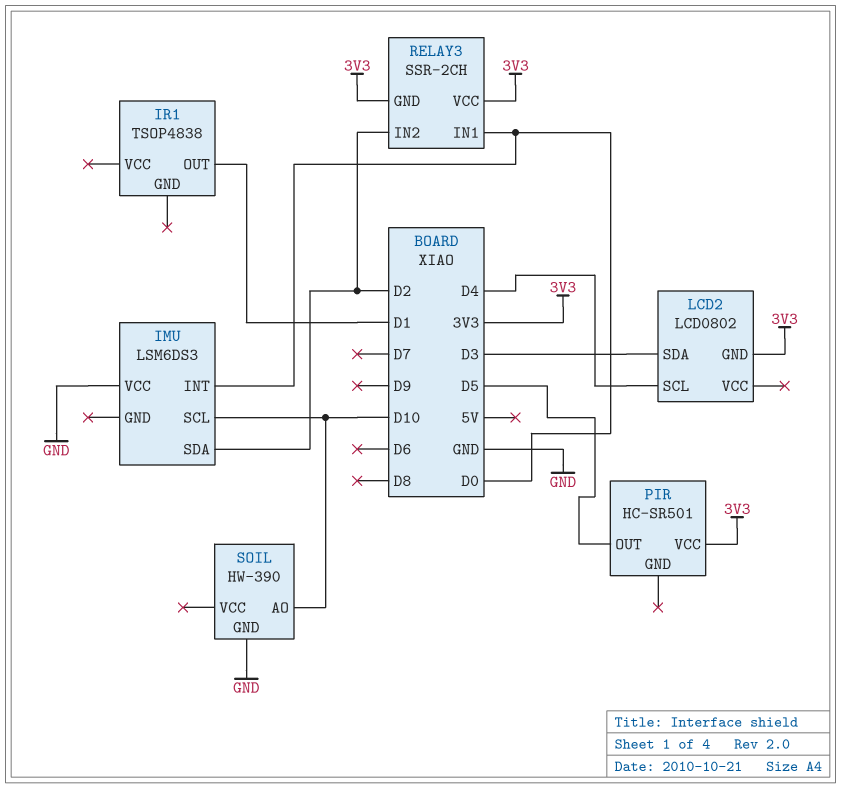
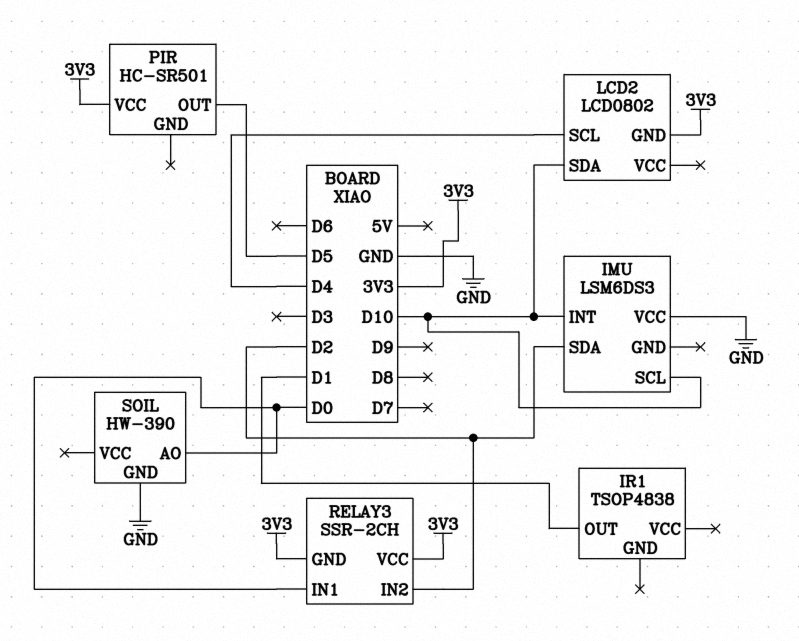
IMU pin INT: D0 -> D10
LCD2 pin SDA: D3 -> D10
SOIL pin AO: D10 -> D0

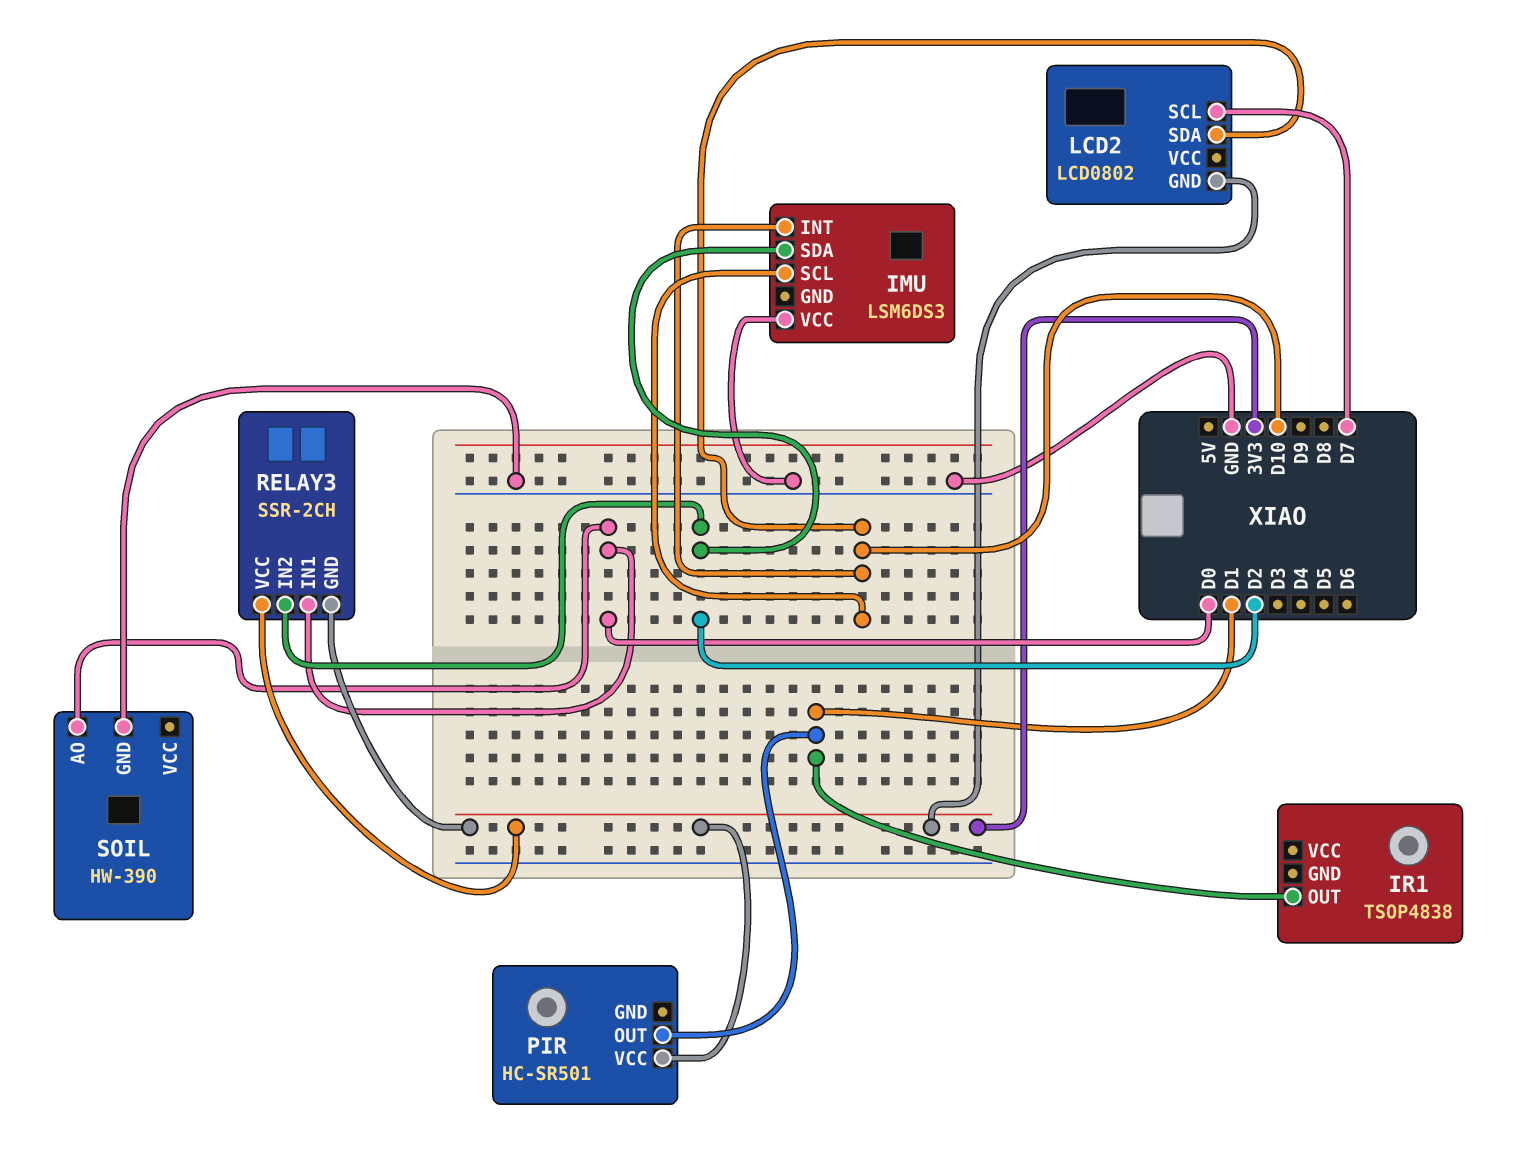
LCD2 pin SCL: D4 -> D7
PIR pin OUT: D5 -> D1

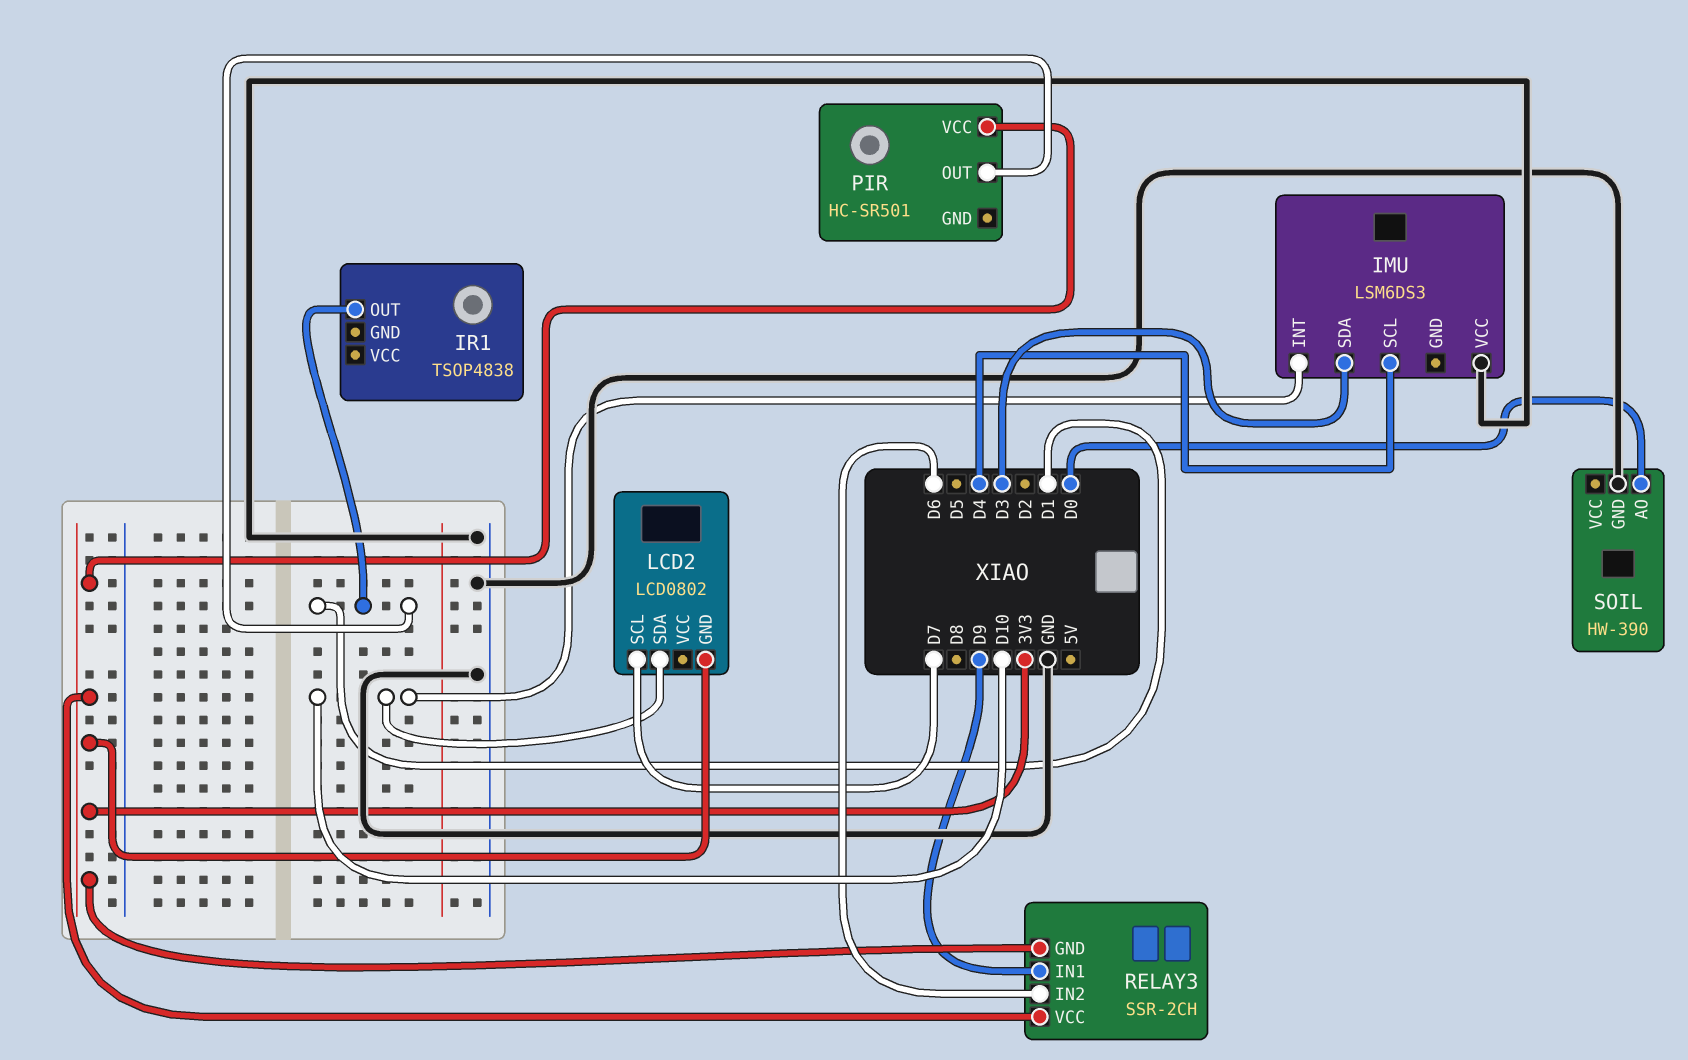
IMU pin SCL: D10 -> D4
IMU pin SDA: D2 -> D3
RELAY3 pin IN1: D0 -> D9
RELAY3 pin IN2: D2 -> D6

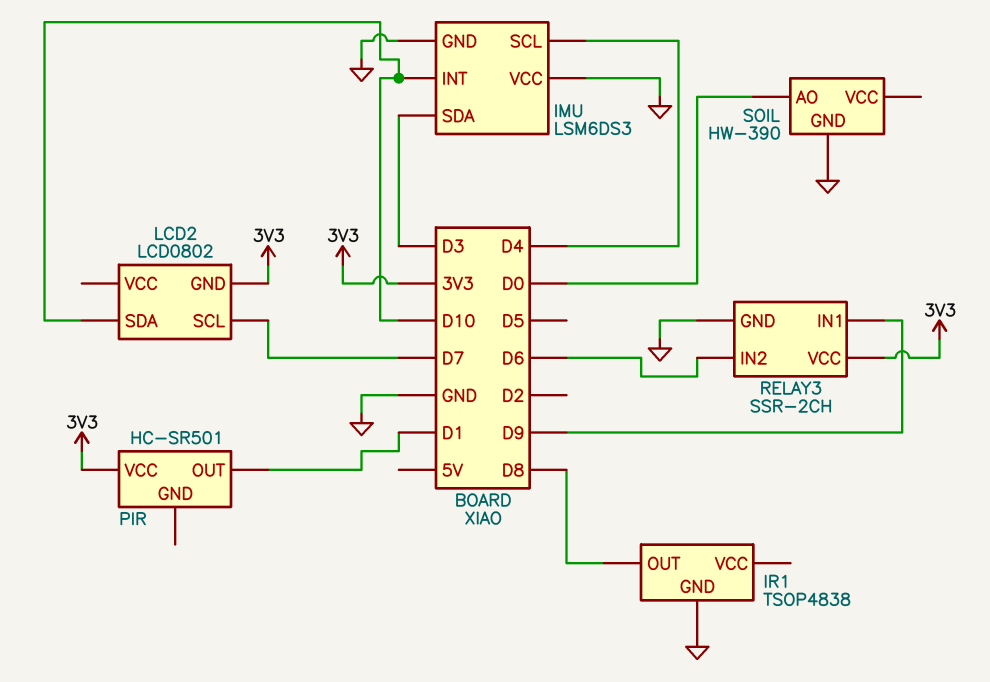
IMU pin GND: none -> GND
IR1 pin GND: none -> GND
IR1 pin OUT: D1 -> D8
RELAY3 pin GND: 3V3 -> GND

